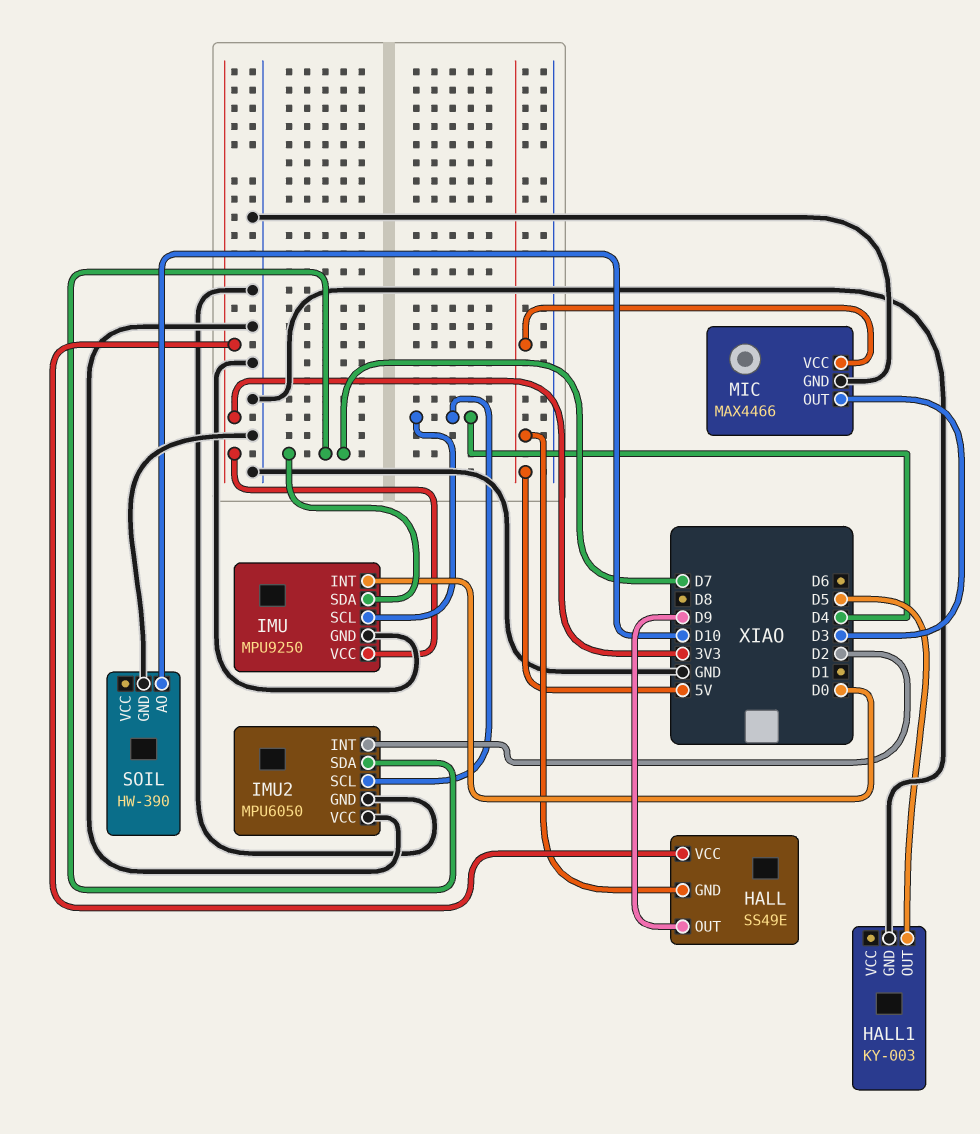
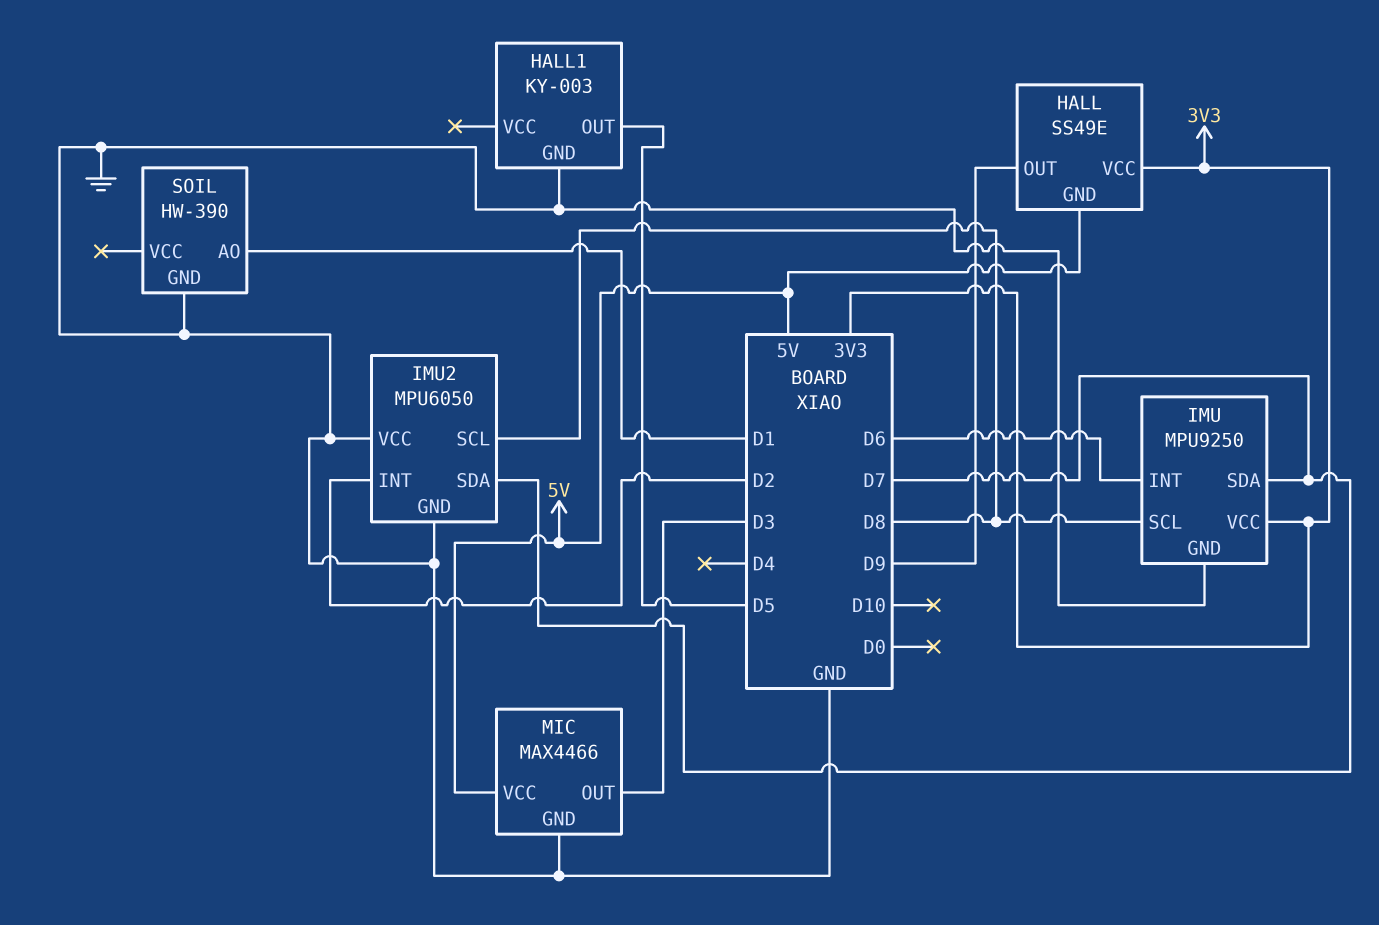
IMU pin INT: D0 -> D6
IMU pin SCL: D4 -> D8
IMU2 pin SCL: D4 -> D8
SOIL pin AO: D10 -> D1

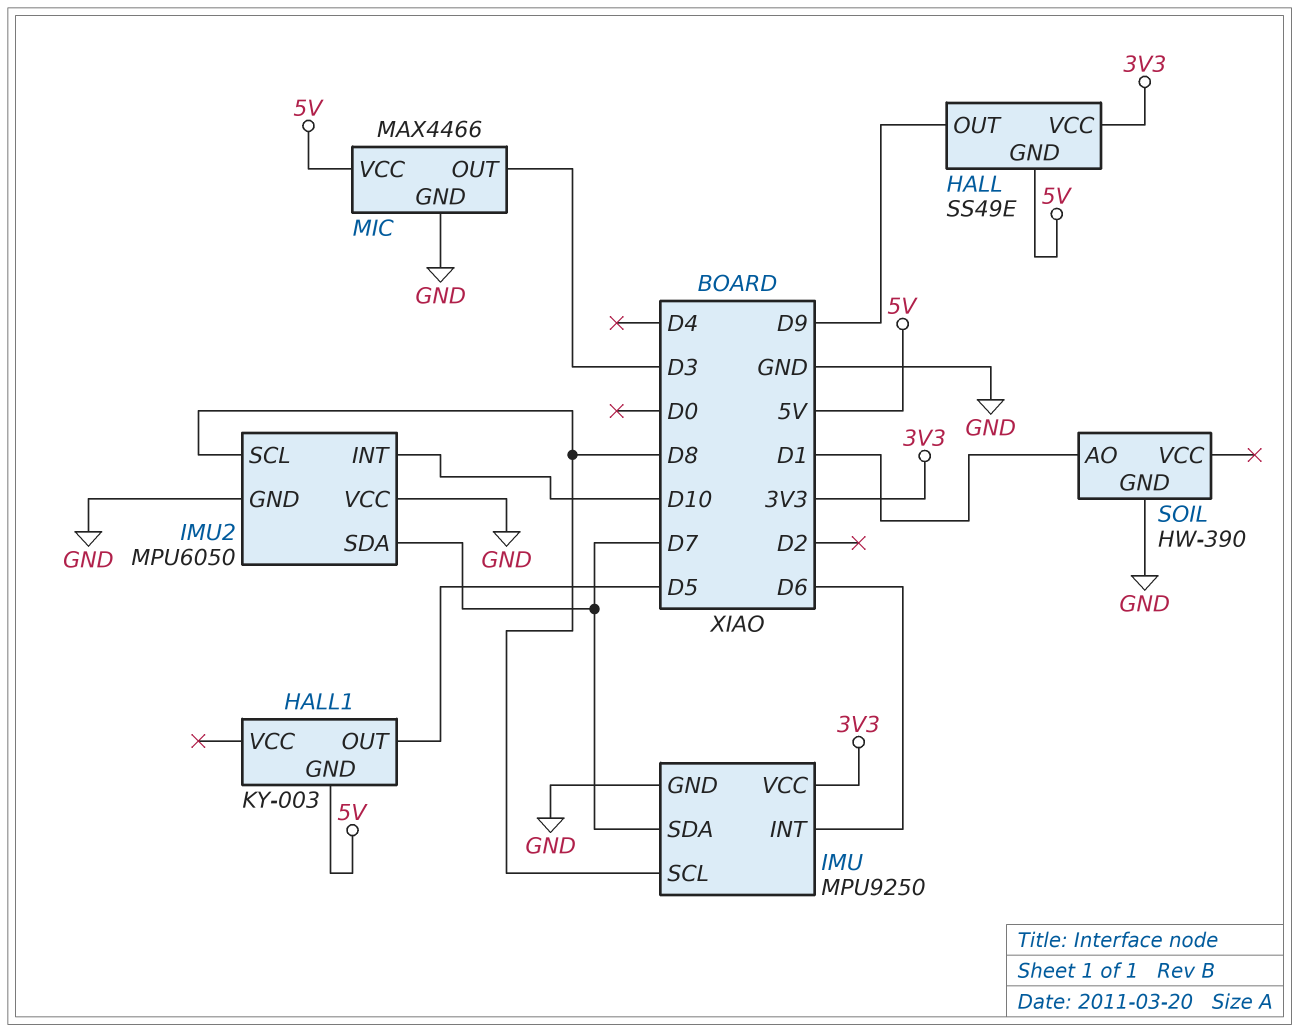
HALL1 pin GND: GND -> 5V
IMU2 pin INT: D2 -> D10

